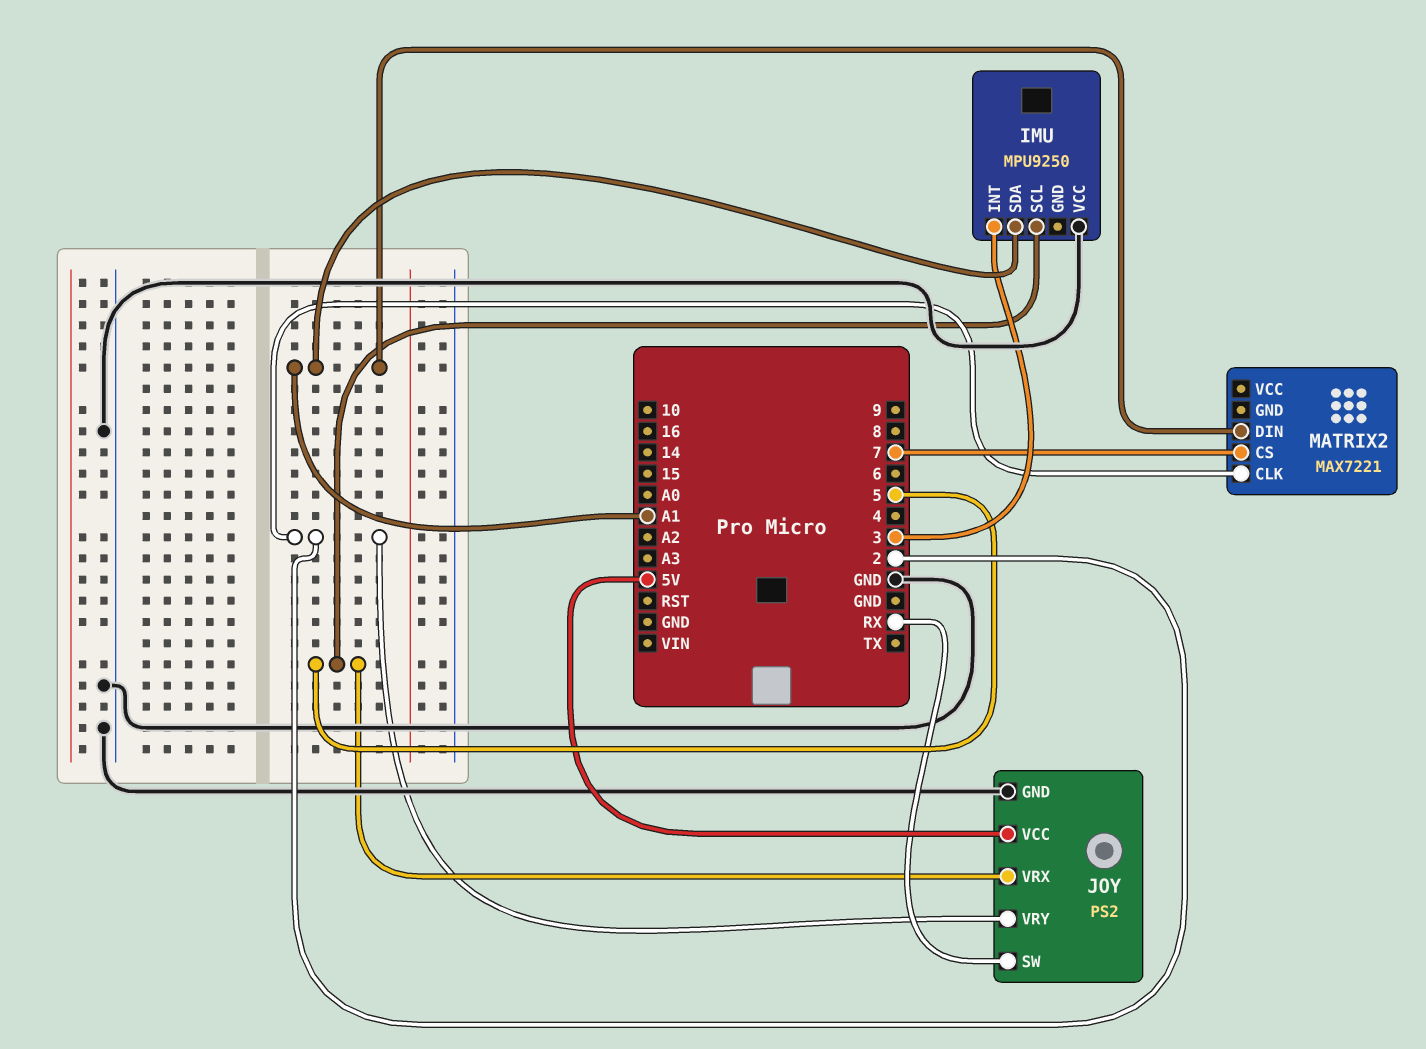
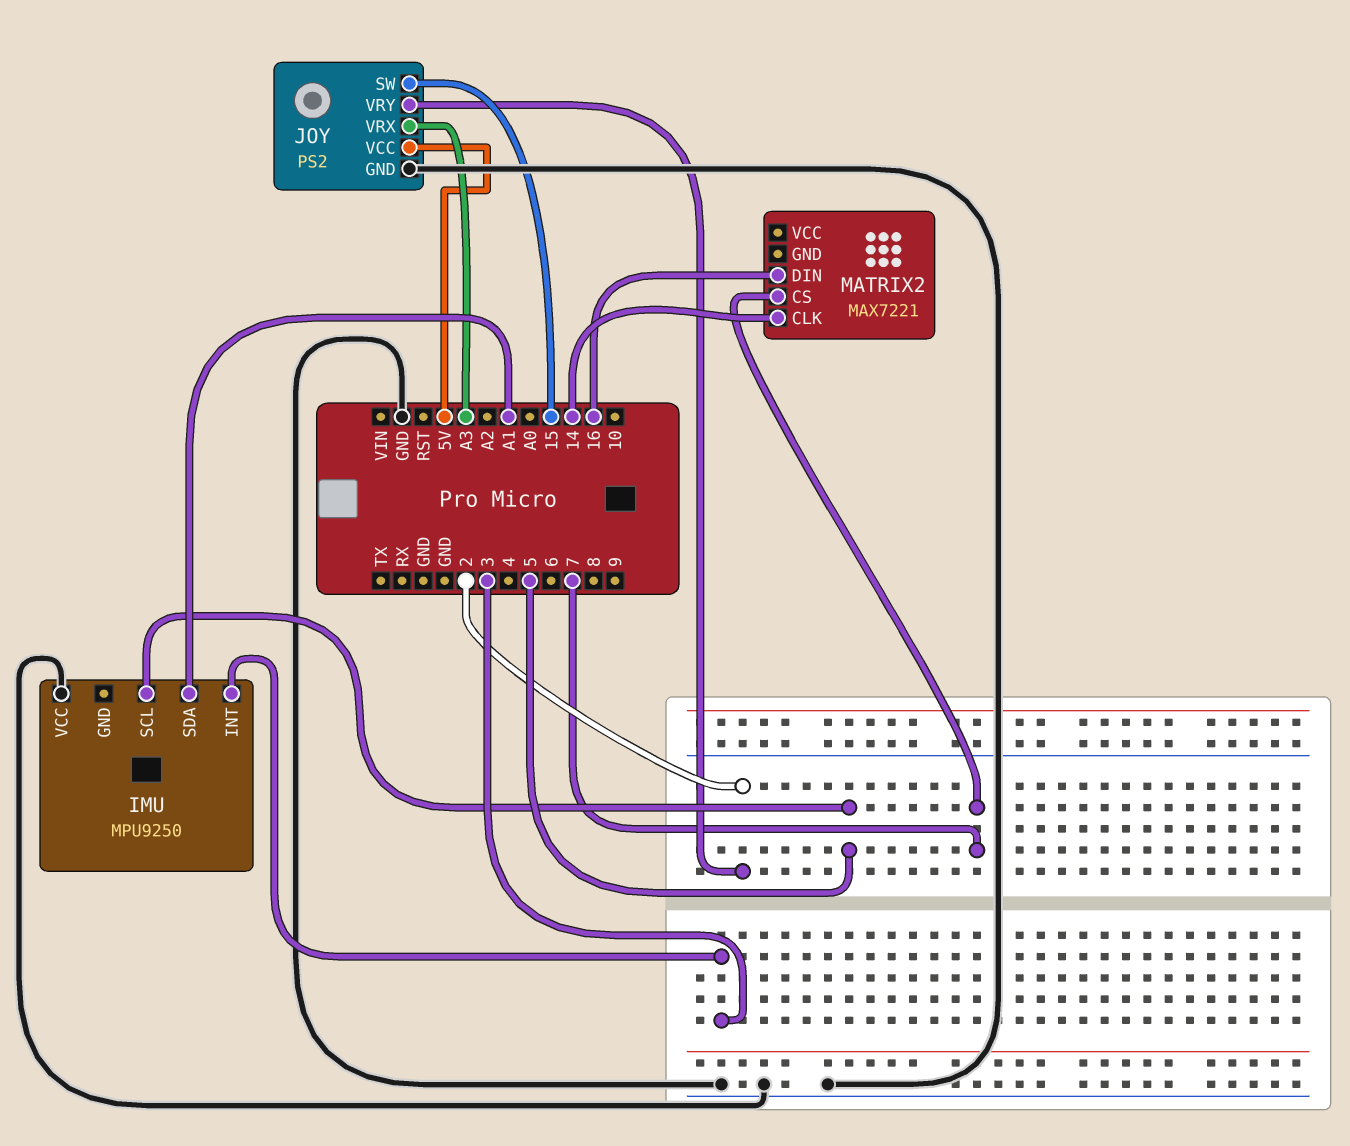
JOY pin SW: RX -> 15
JOY pin VRX: 5 -> A3
MATRIX2 pin CLK: 2 -> 14
MATRIX2 pin DIN: A1 -> 16

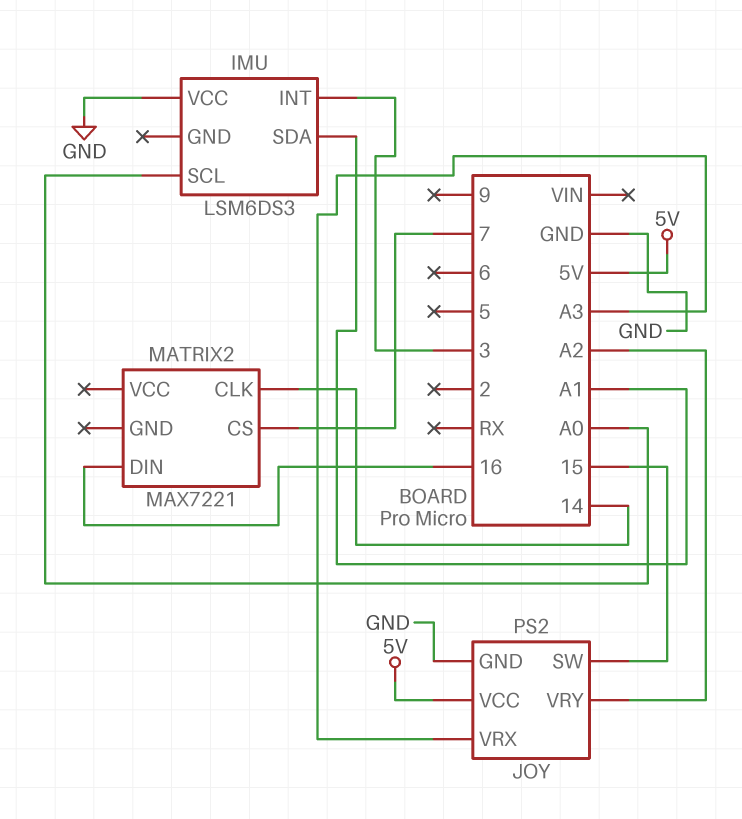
IMU: MPU9250 -> LSM6DS3
IMU pin SCL: 5 -> A0
JOY pin VRY: 2 -> A2

